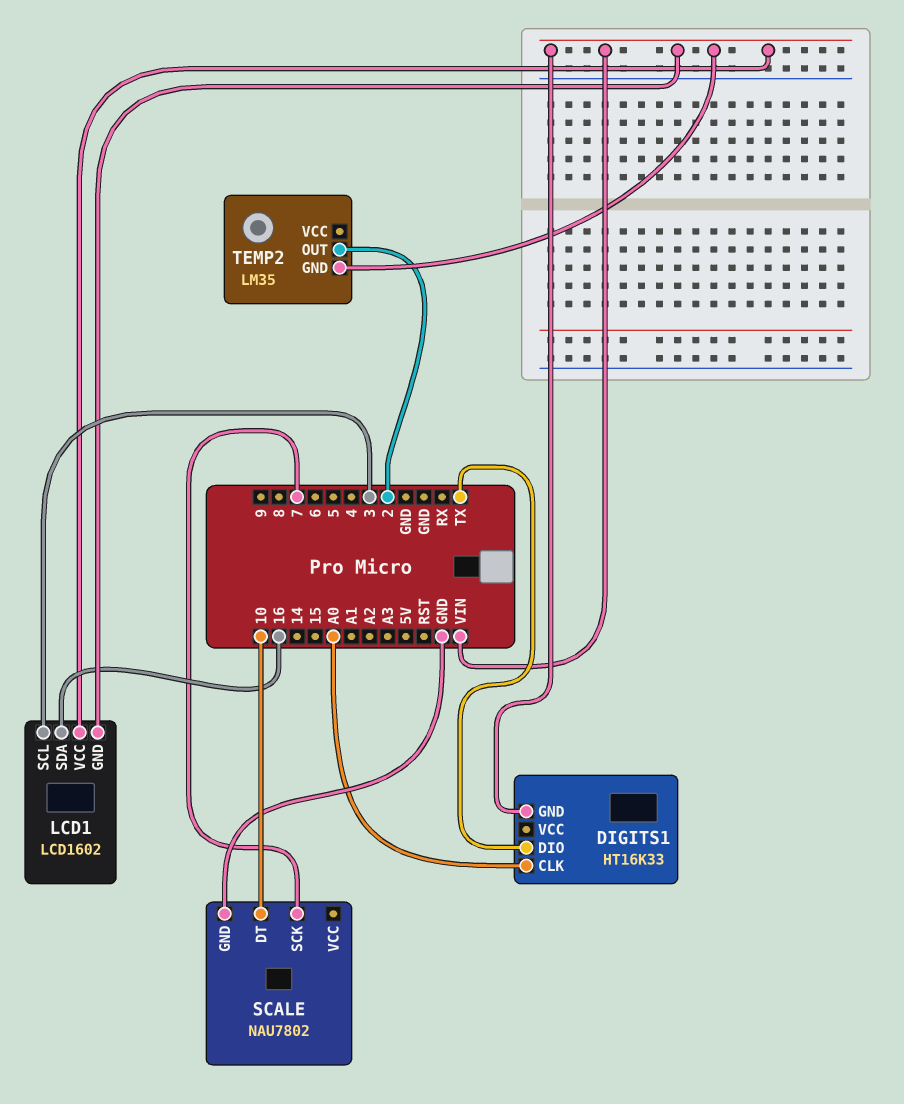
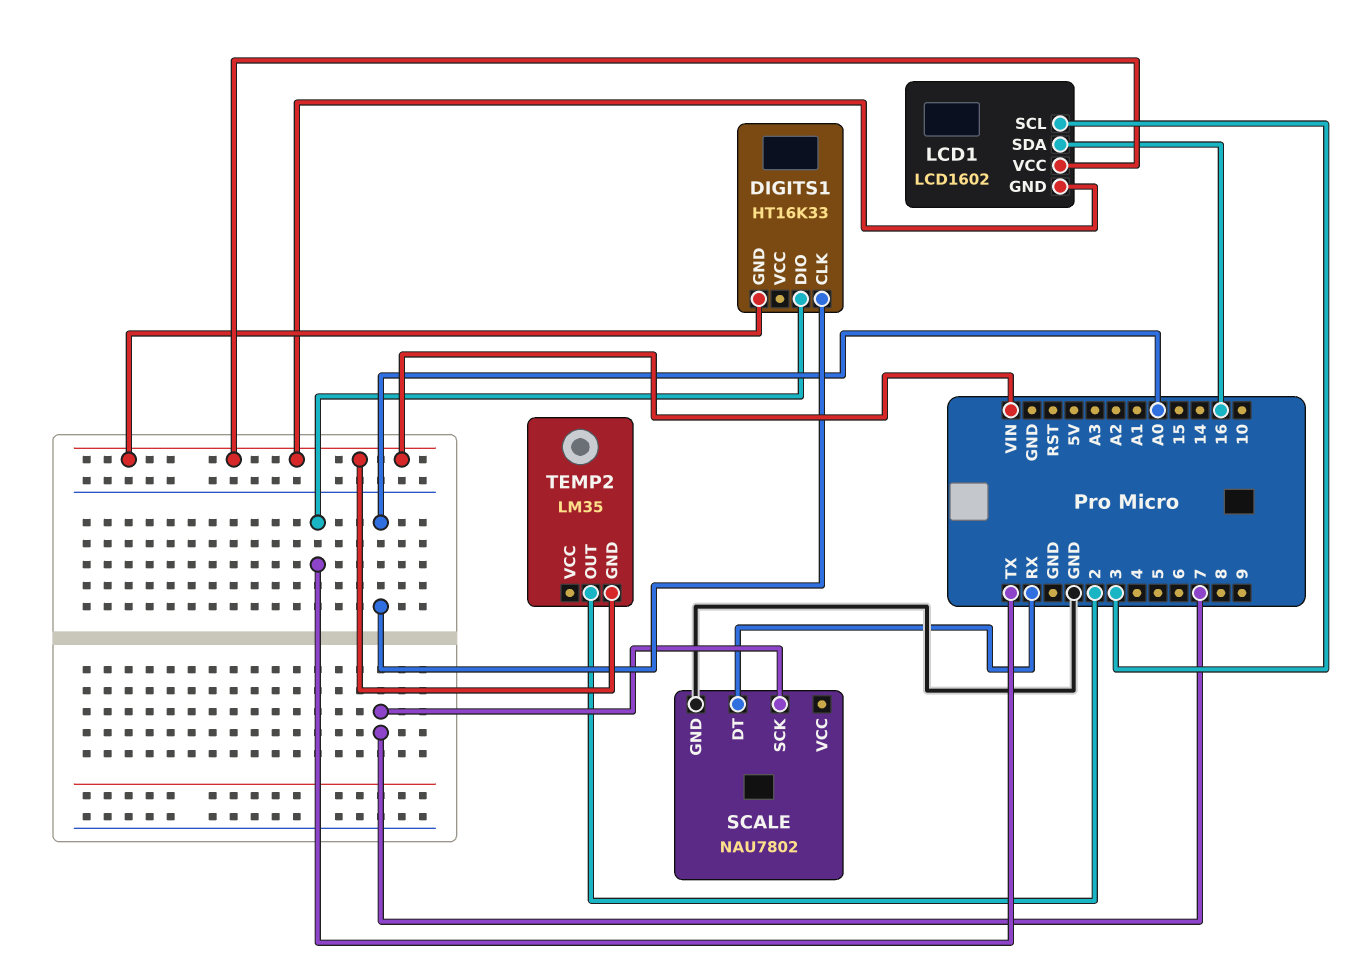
SCALE pin DT: 10 -> RX

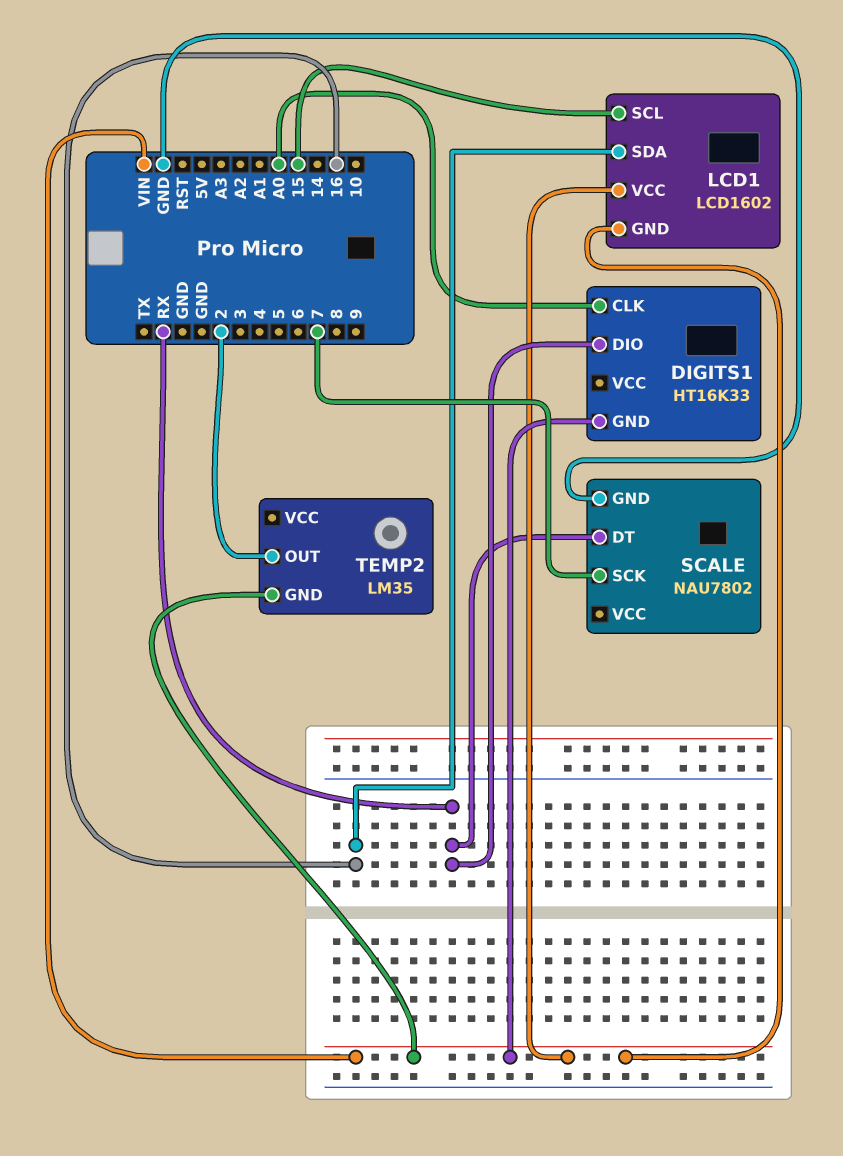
DIGITS1 pin DIO: TX -> RX
LCD1 pin SCL: 3 -> 15

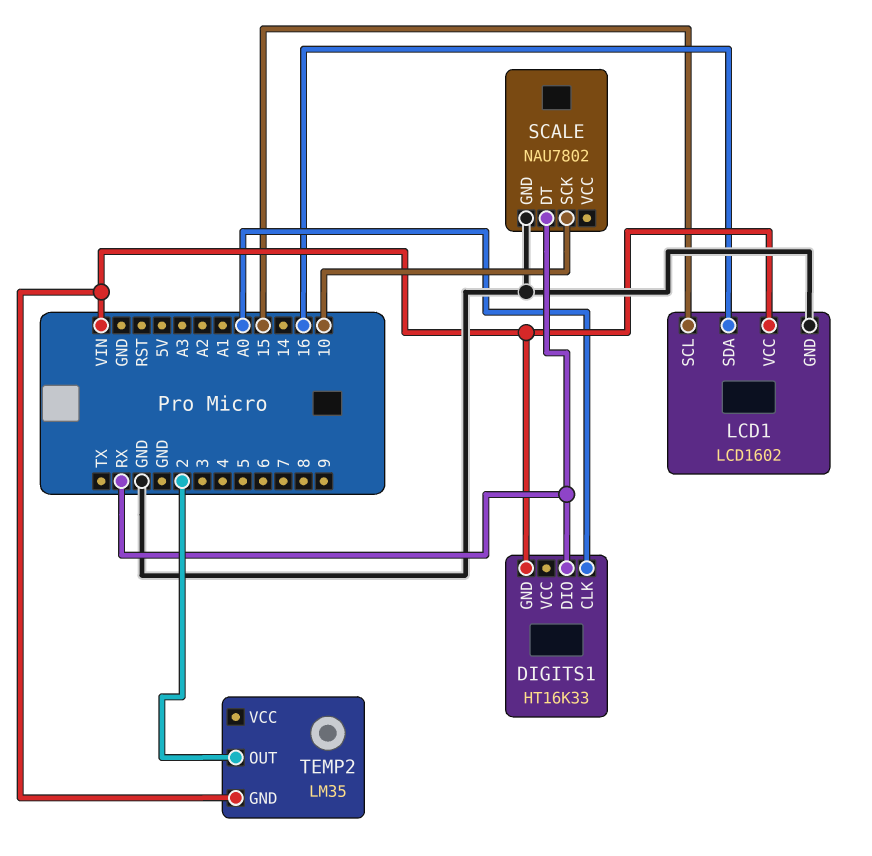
LCD1 pin GND: VIN -> GND
SCALE pin SCK: 7 -> 10

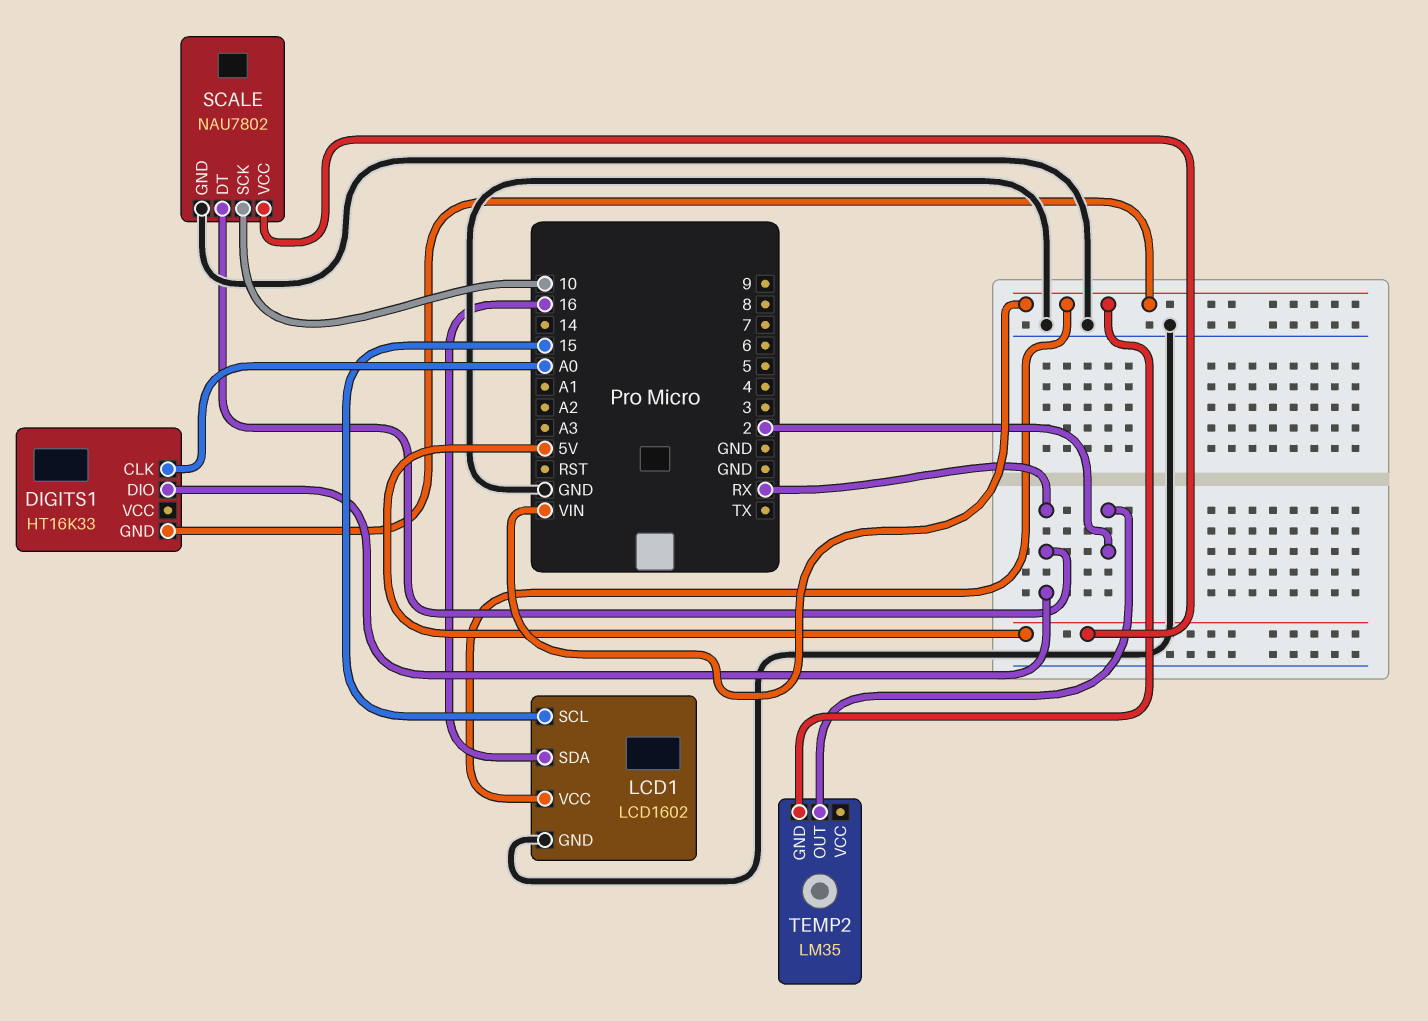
SCALE pin VCC: none -> 5V

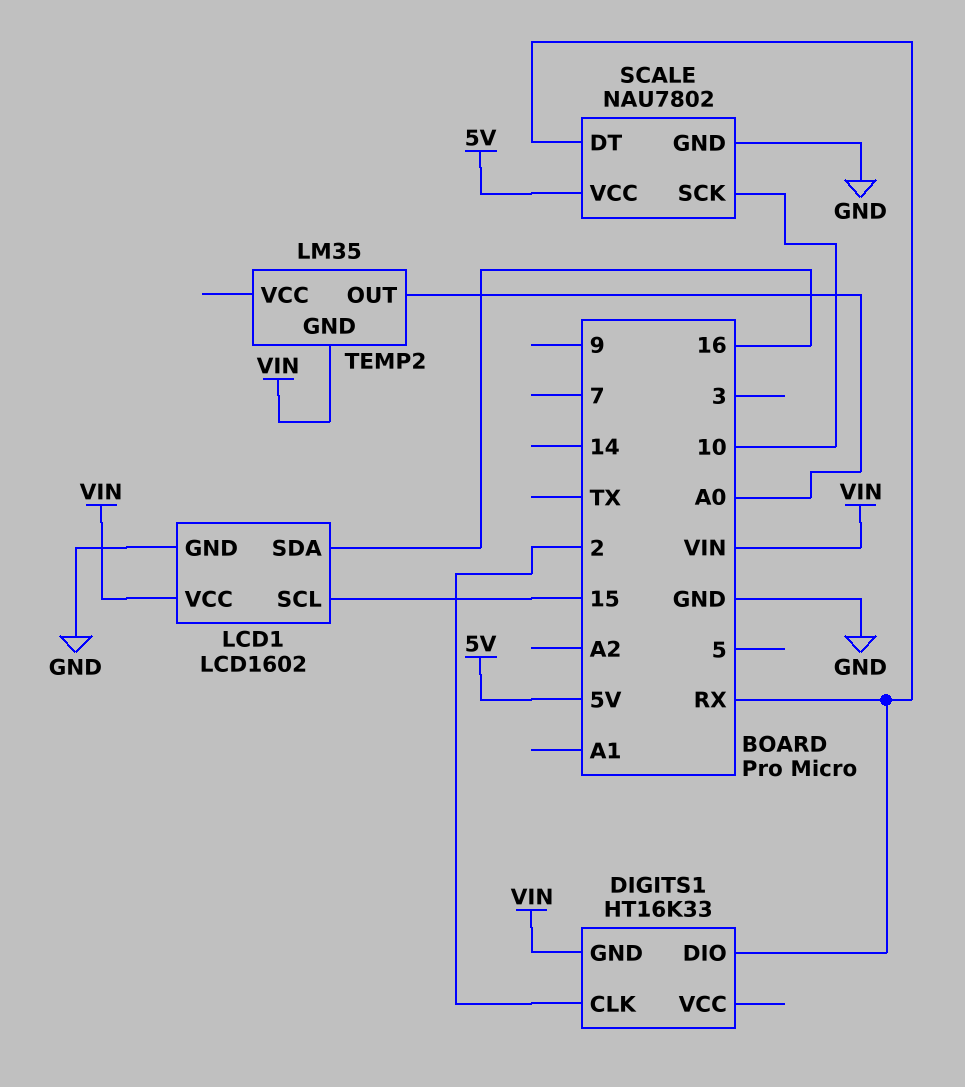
DIGITS1 pin CLK: A0 -> 2
TEMP2 pin OUT: 2 -> A0

